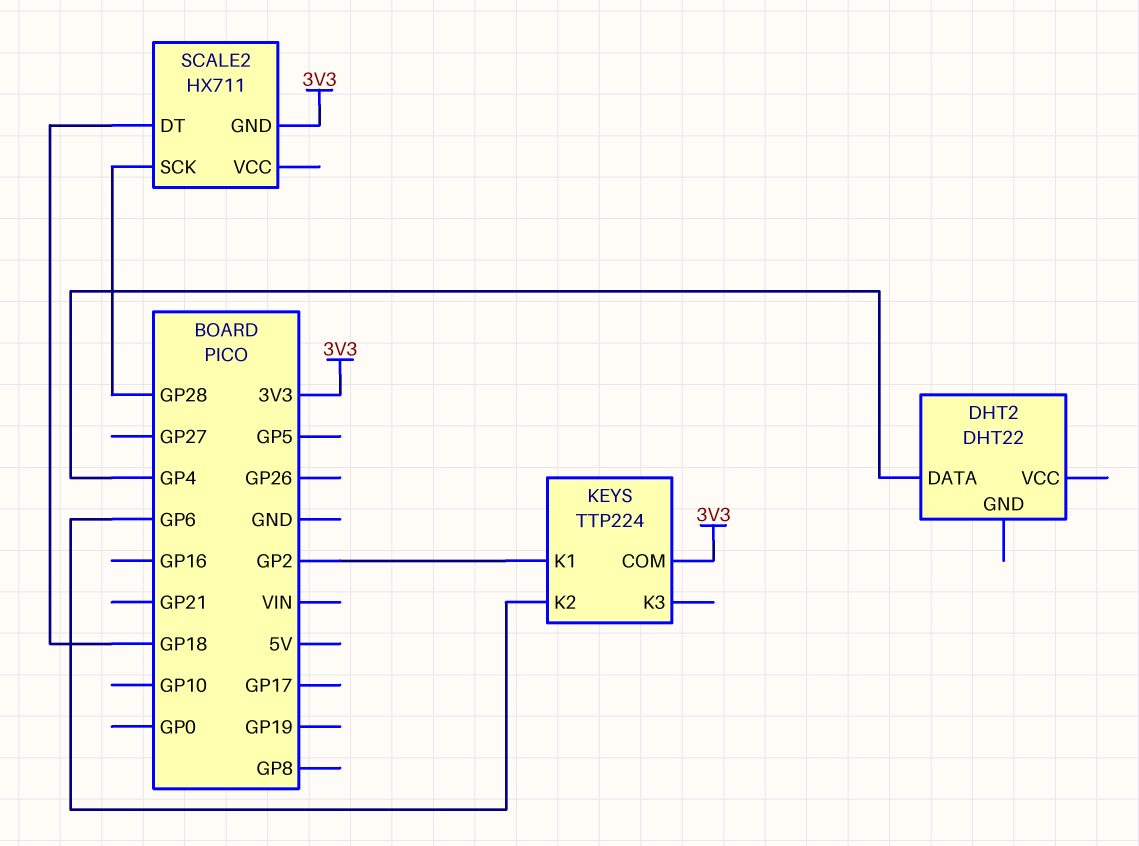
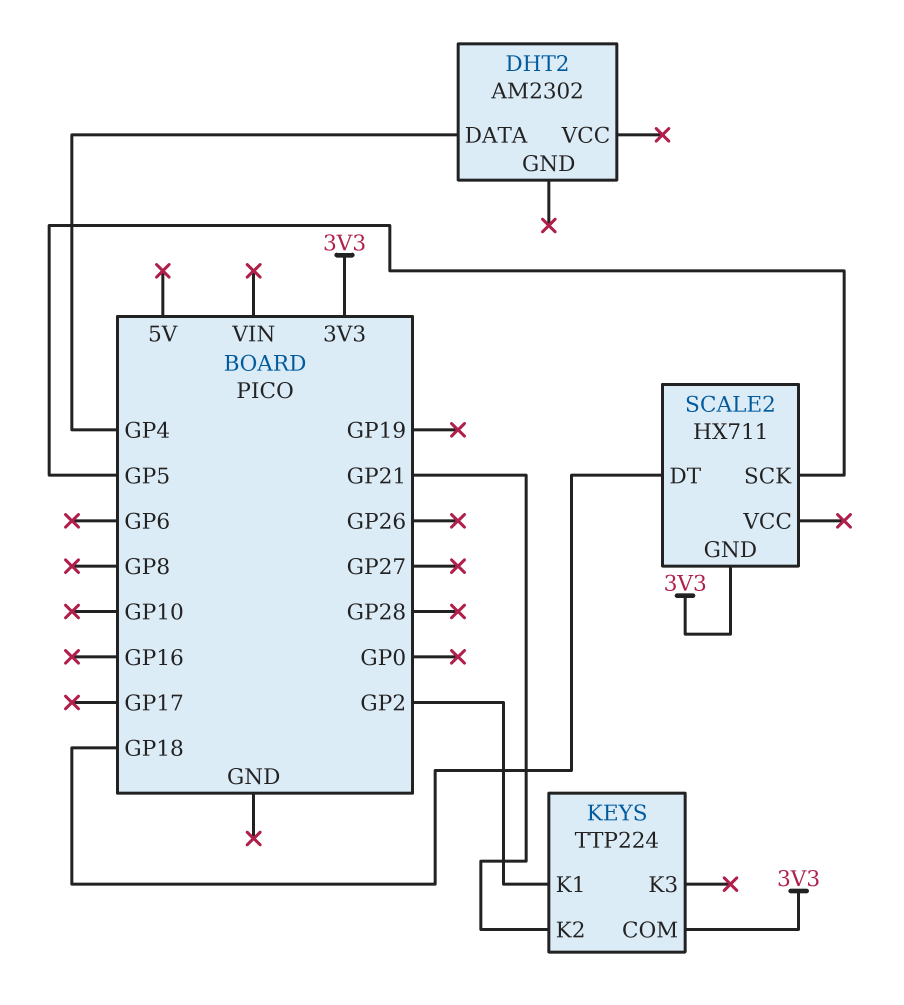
DHT2: DHT22 -> AM2302
KEYS pin K2: GP6 -> GP21
SCALE2 pin SCK: GP28 -> GP5

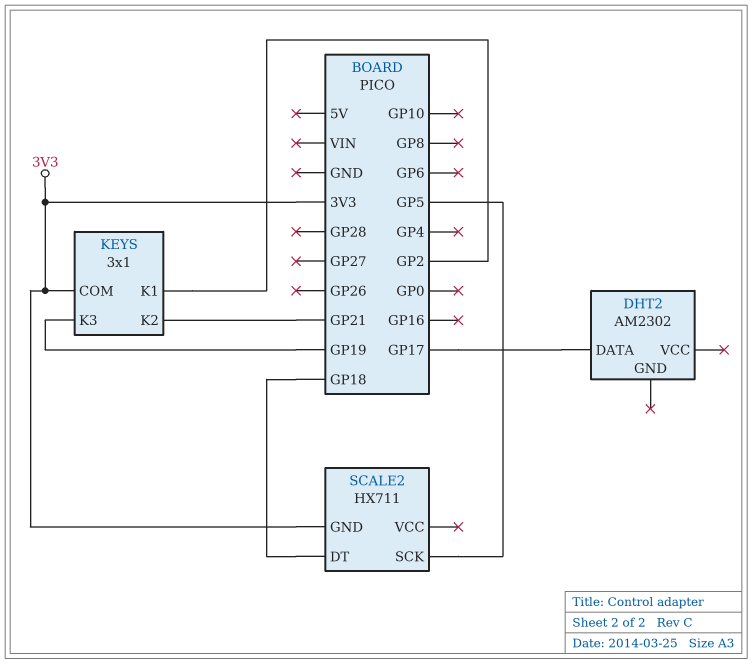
DHT2 pin DATA: GP4 -> GP17
KEYS: TTP224 -> 3x1
KEYS pin K3: none -> GP19

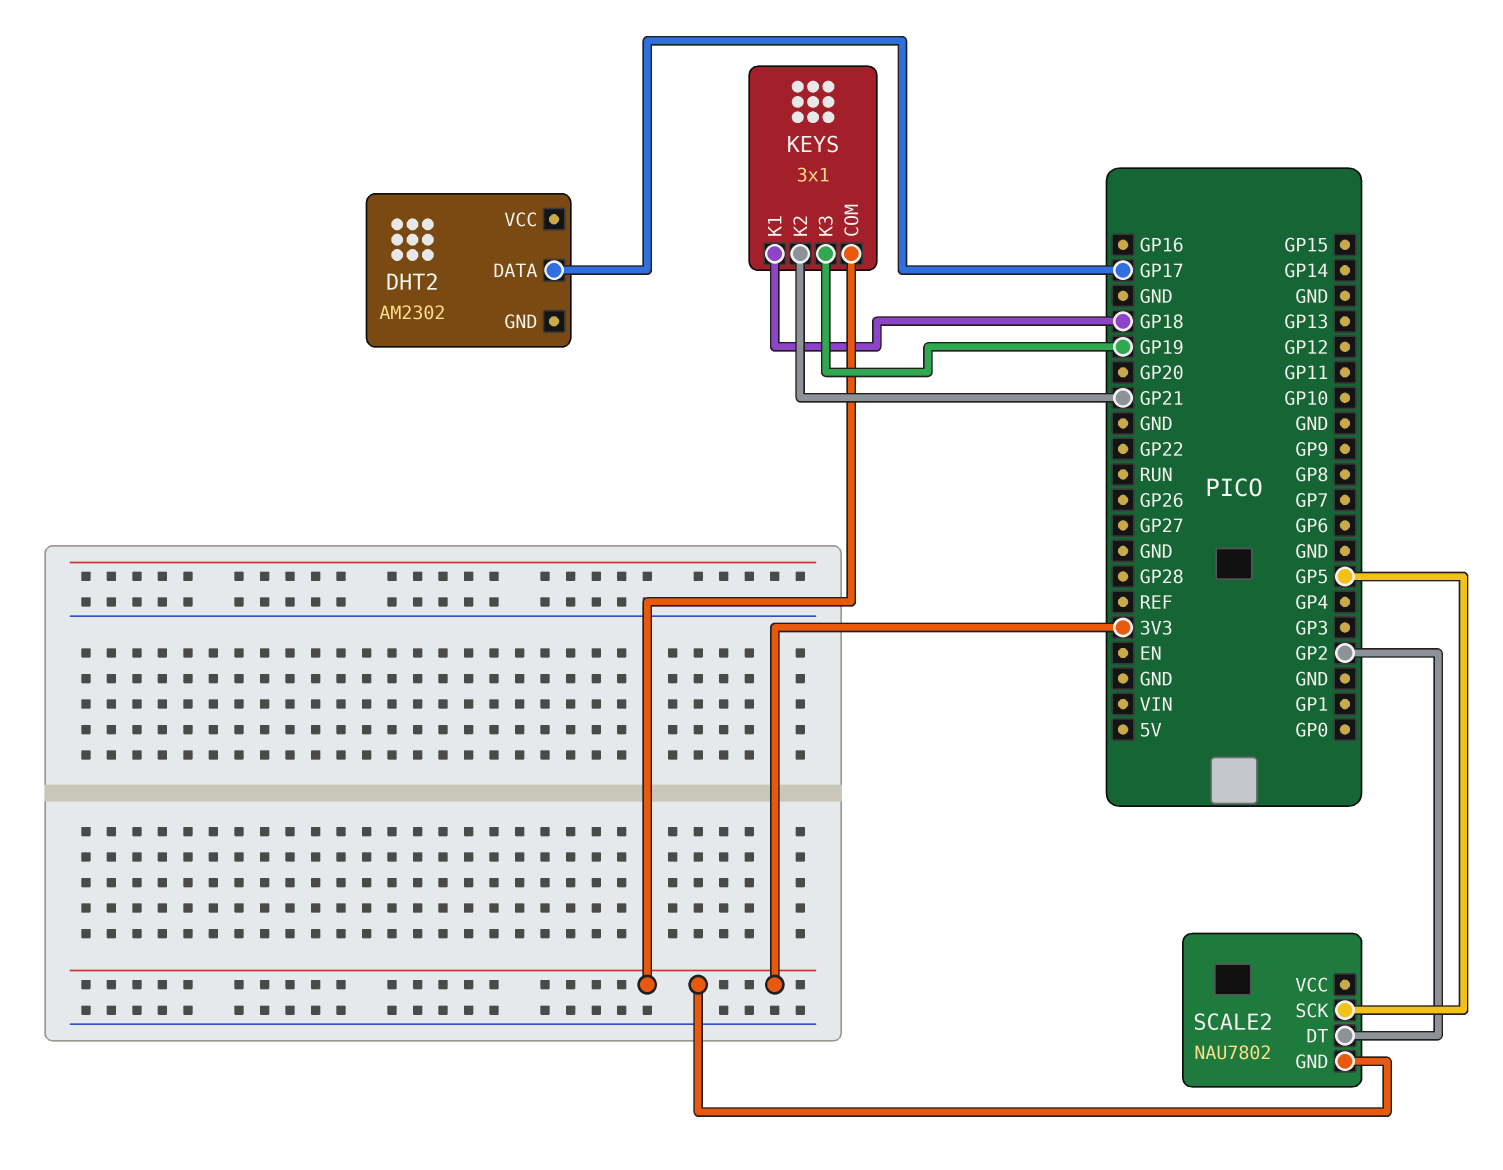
KEYS pin K1: GP2 -> GP18
SCALE2: HX711 -> NAU7802
SCALE2 pin DT: GP18 -> GP2

